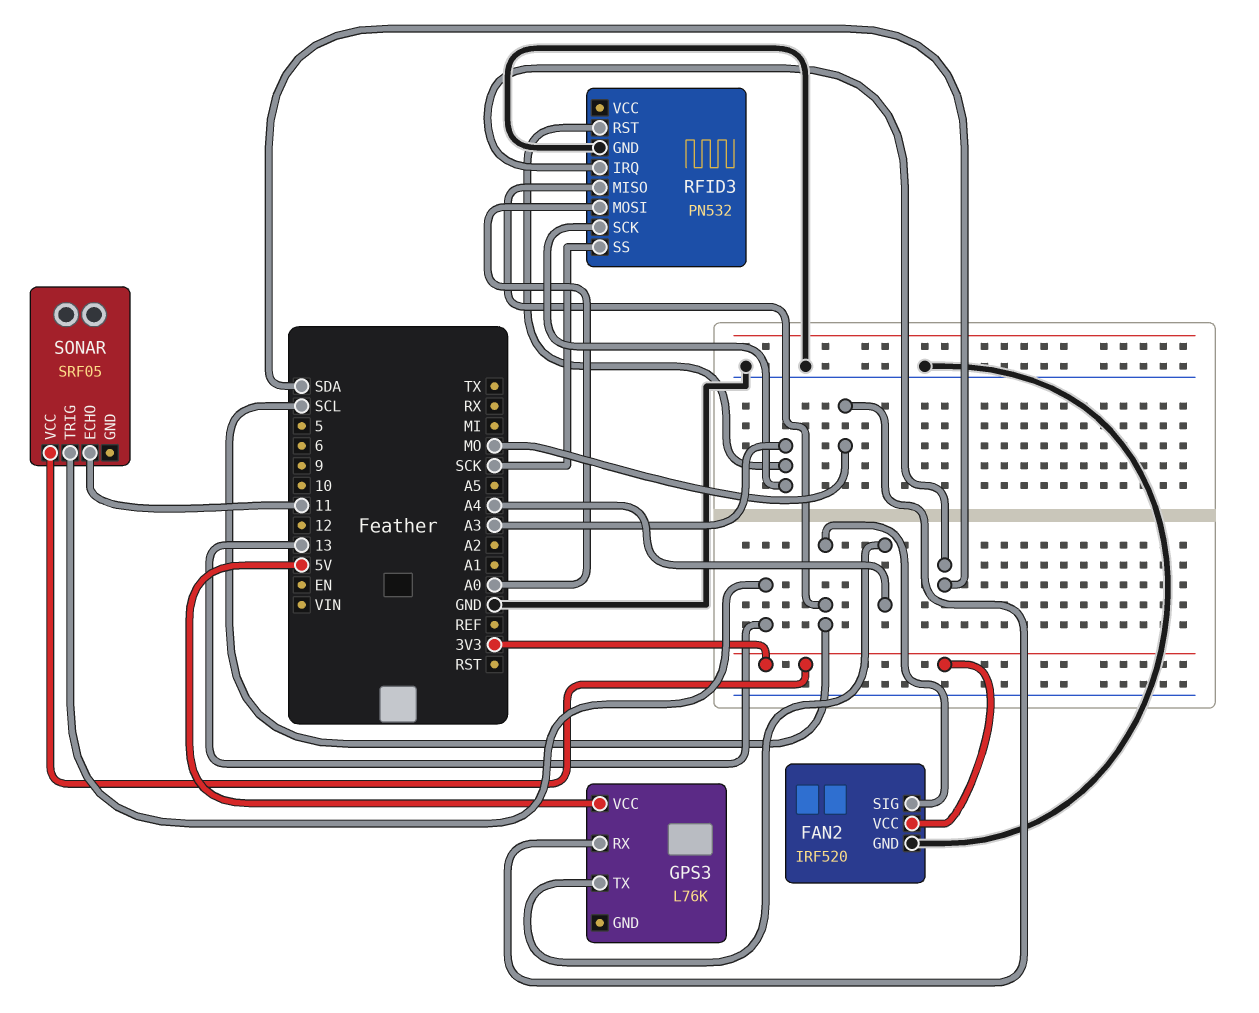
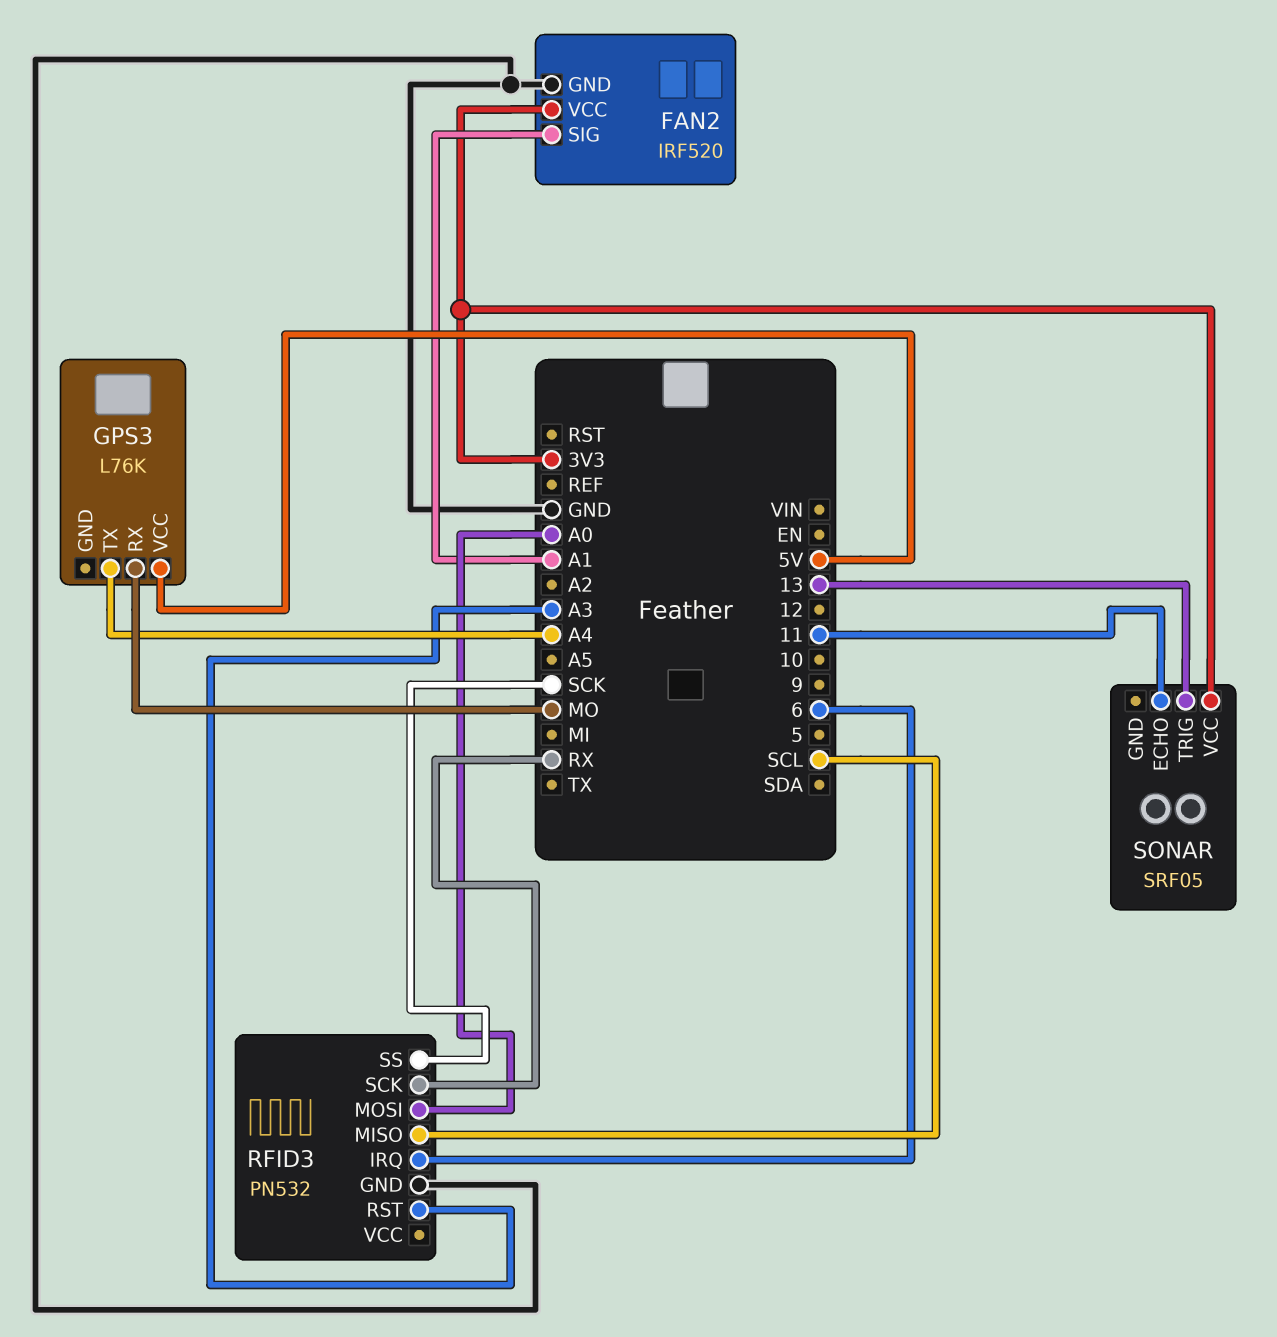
FAN2 pin SIG: SCL -> A1
RFID3 pin IRQ: SDA -> 6
RFID3 pin SCK: A3 -> RX

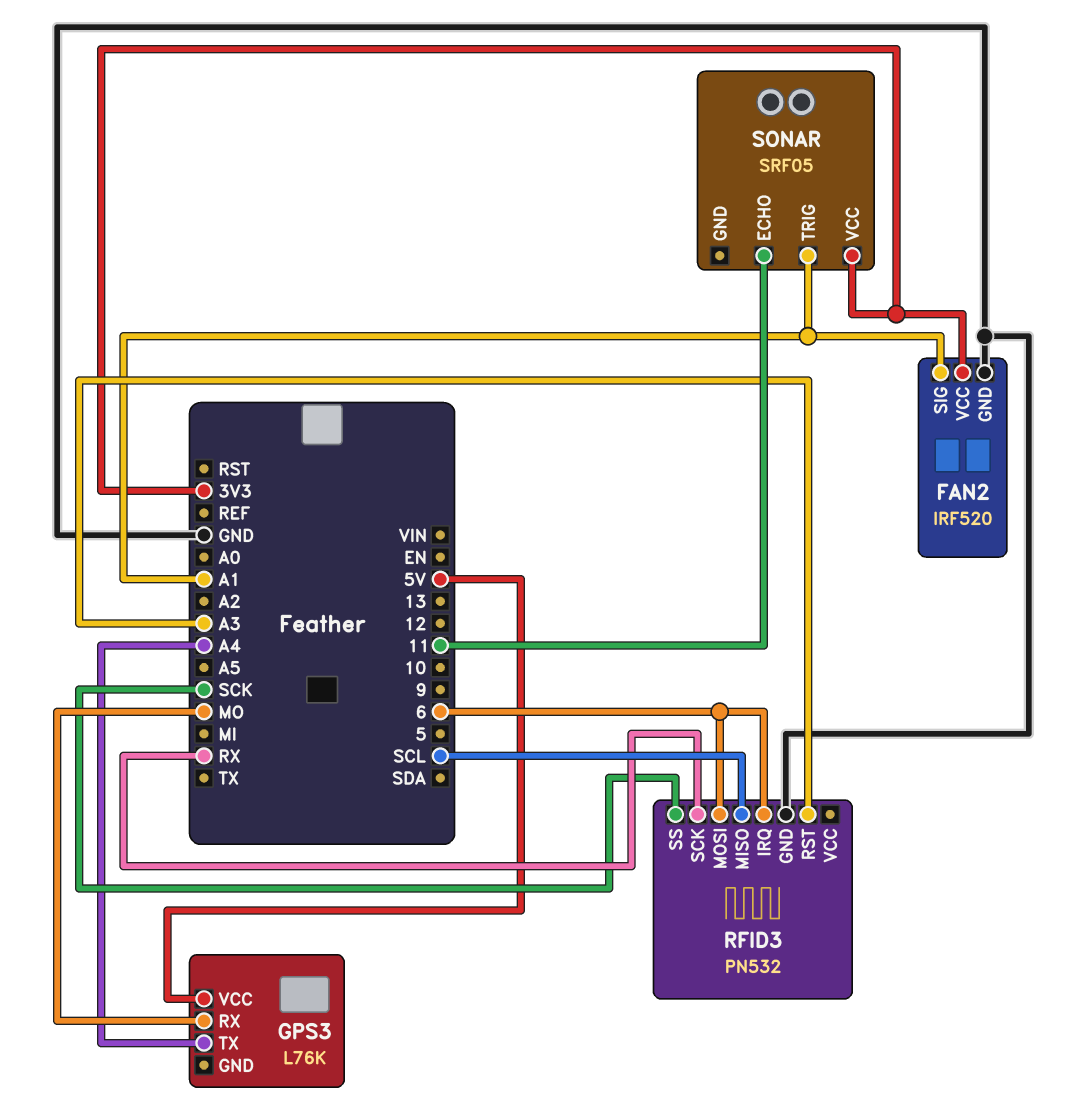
RFID3 pin MOSI: A0 -> 6
SONAR pin TRIG: 13 -> A1

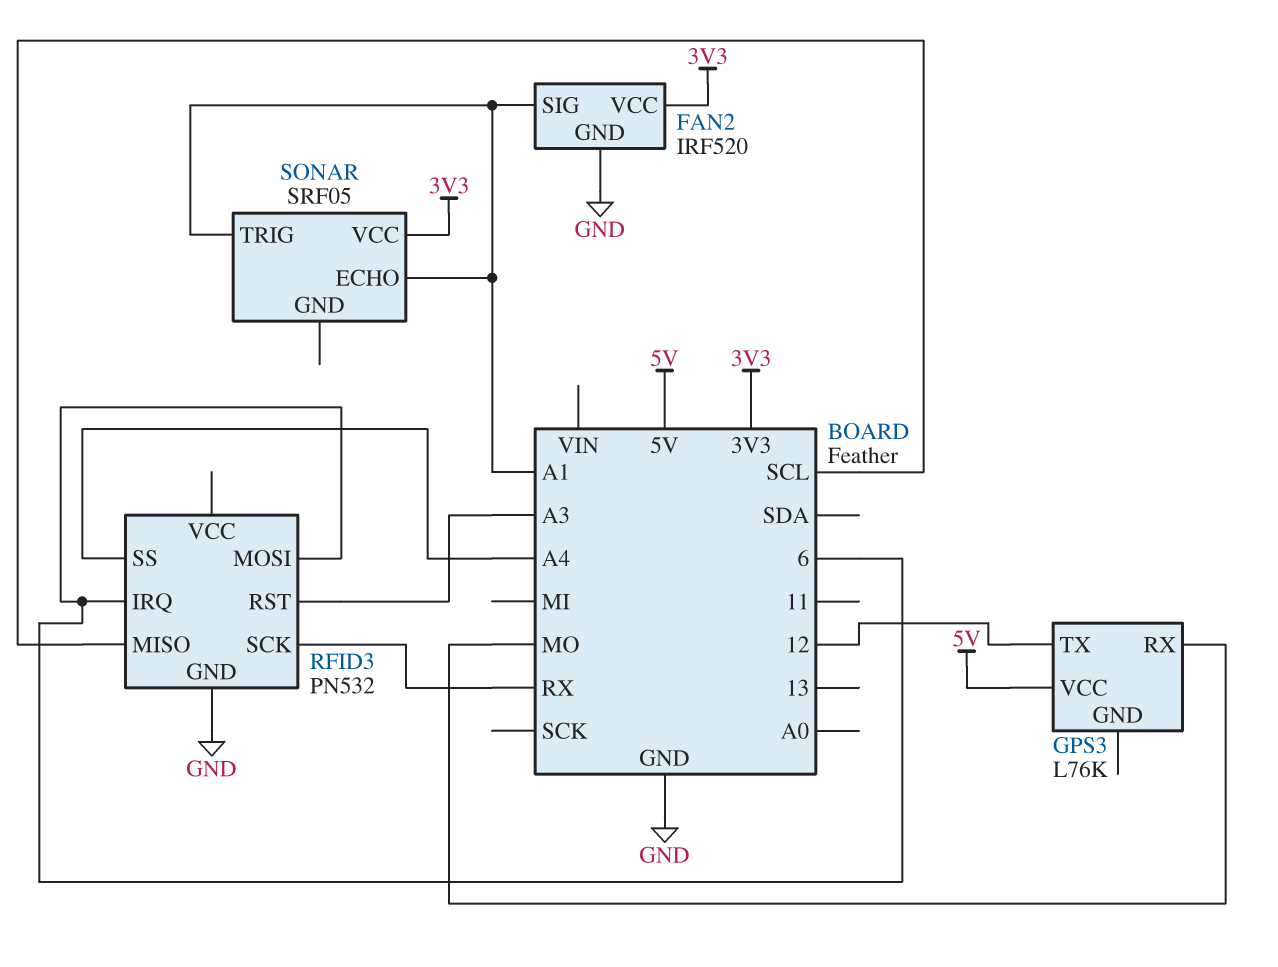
GPS3 pin TX: A4 -> 12
RFID3 pin SS: SCK -> A4
SONAR pin ECHO: 11 -> A1

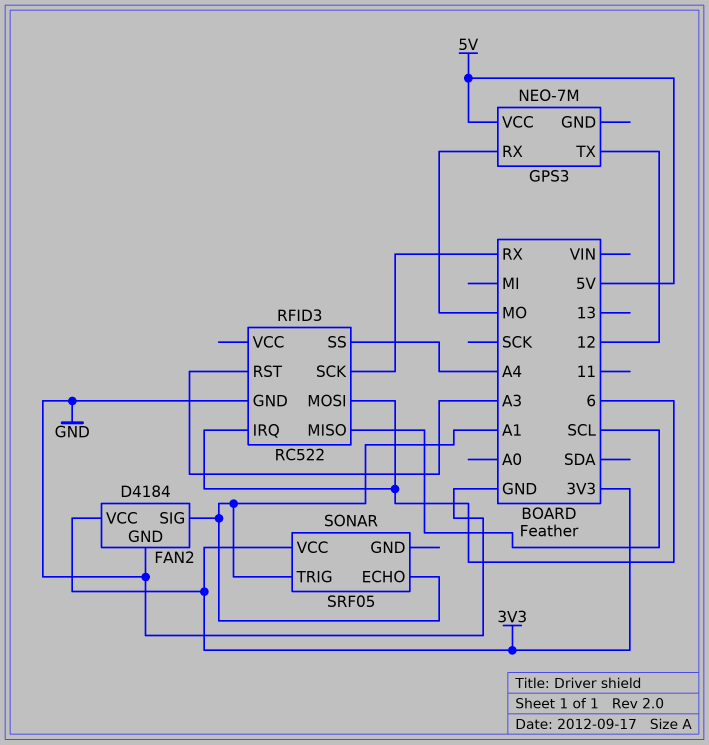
FAN2: IRF520 -> D4184
GPS3: L76K -> NEO-7M
RFID3: PN532 -> RC522

